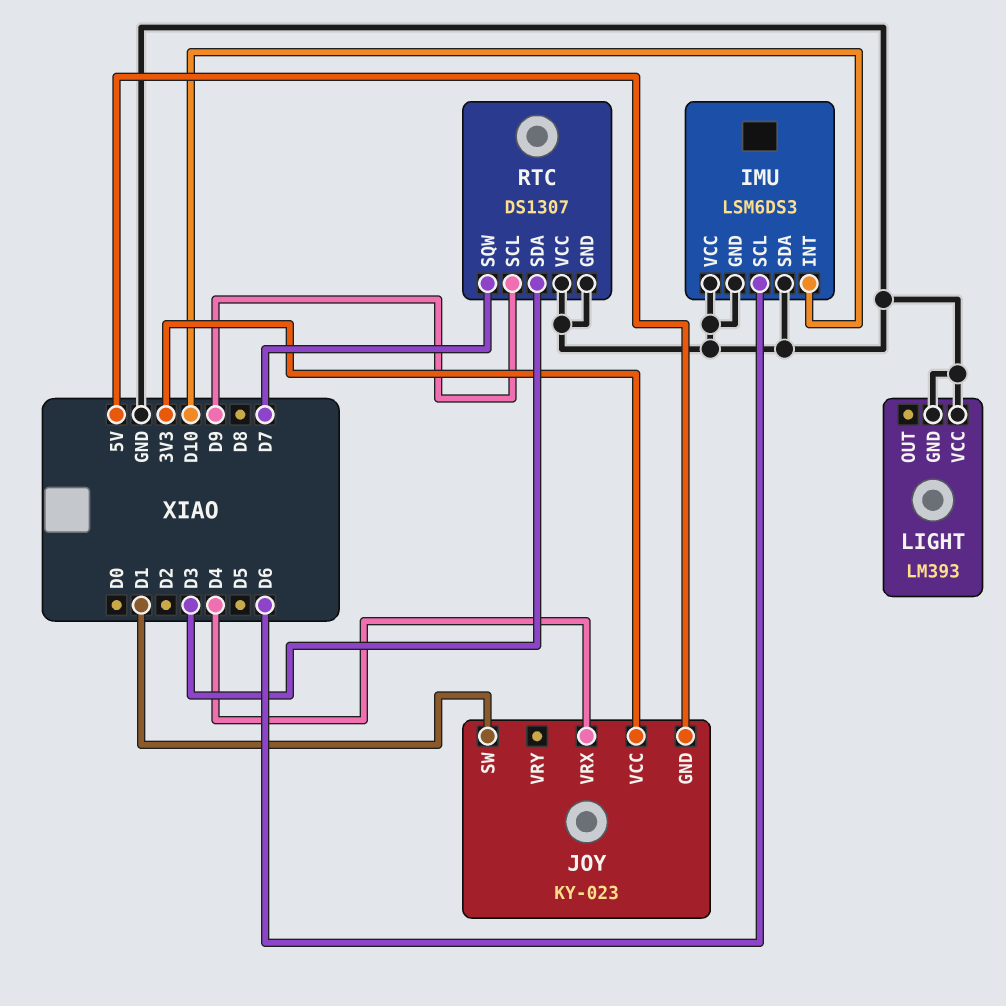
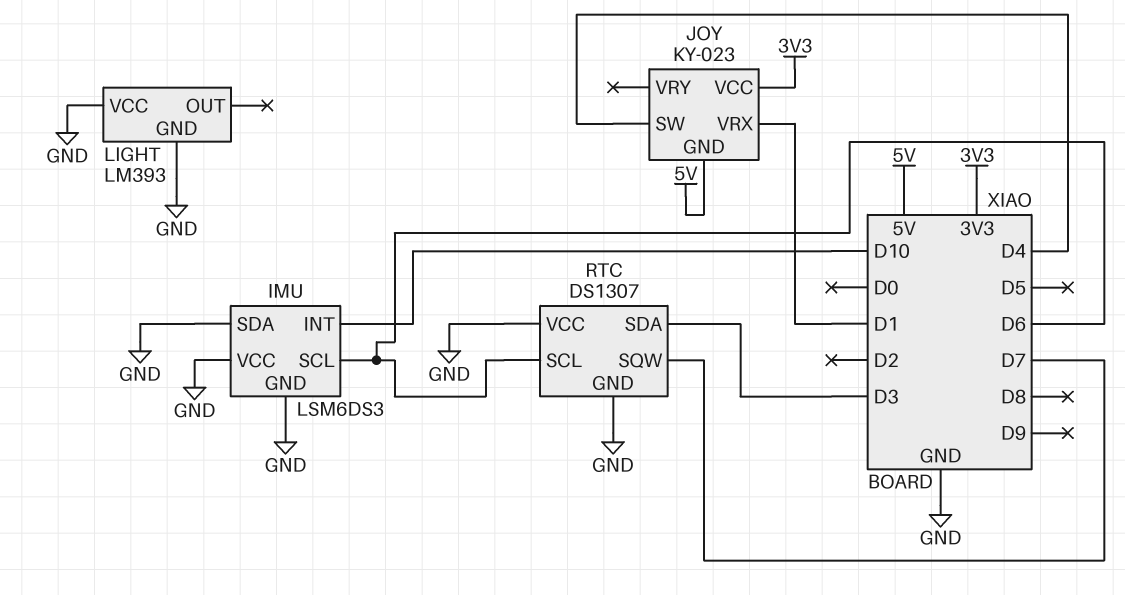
JOY pin SW: D1 -> D4
JOY pin VRX: D4 -> D1
RTC pin SCL: D9 -> D6

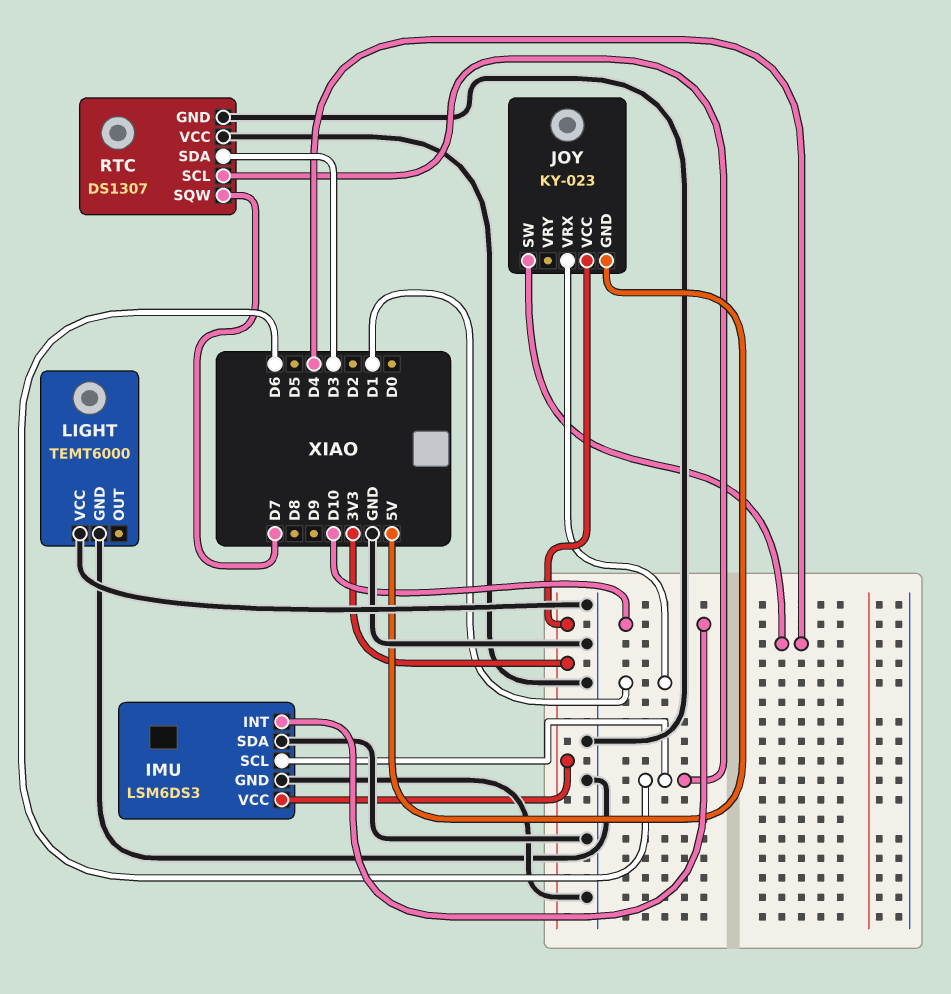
IMU pin VCC: GND -> 3V3
LIGHT: LM393 -> TEMT6000

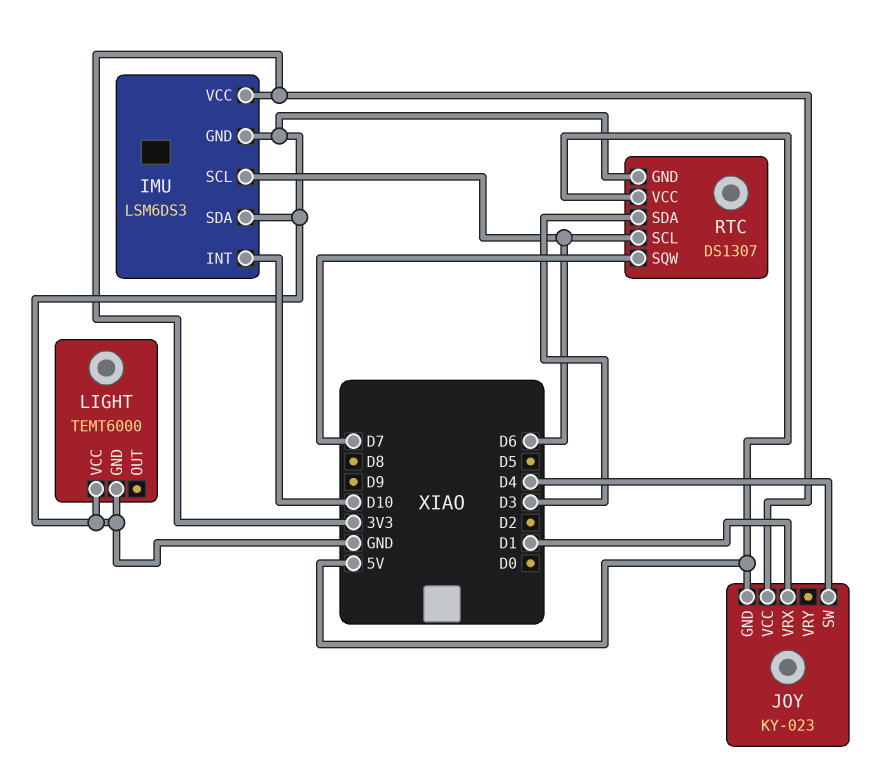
RTC pin VCC: GND -> 5V

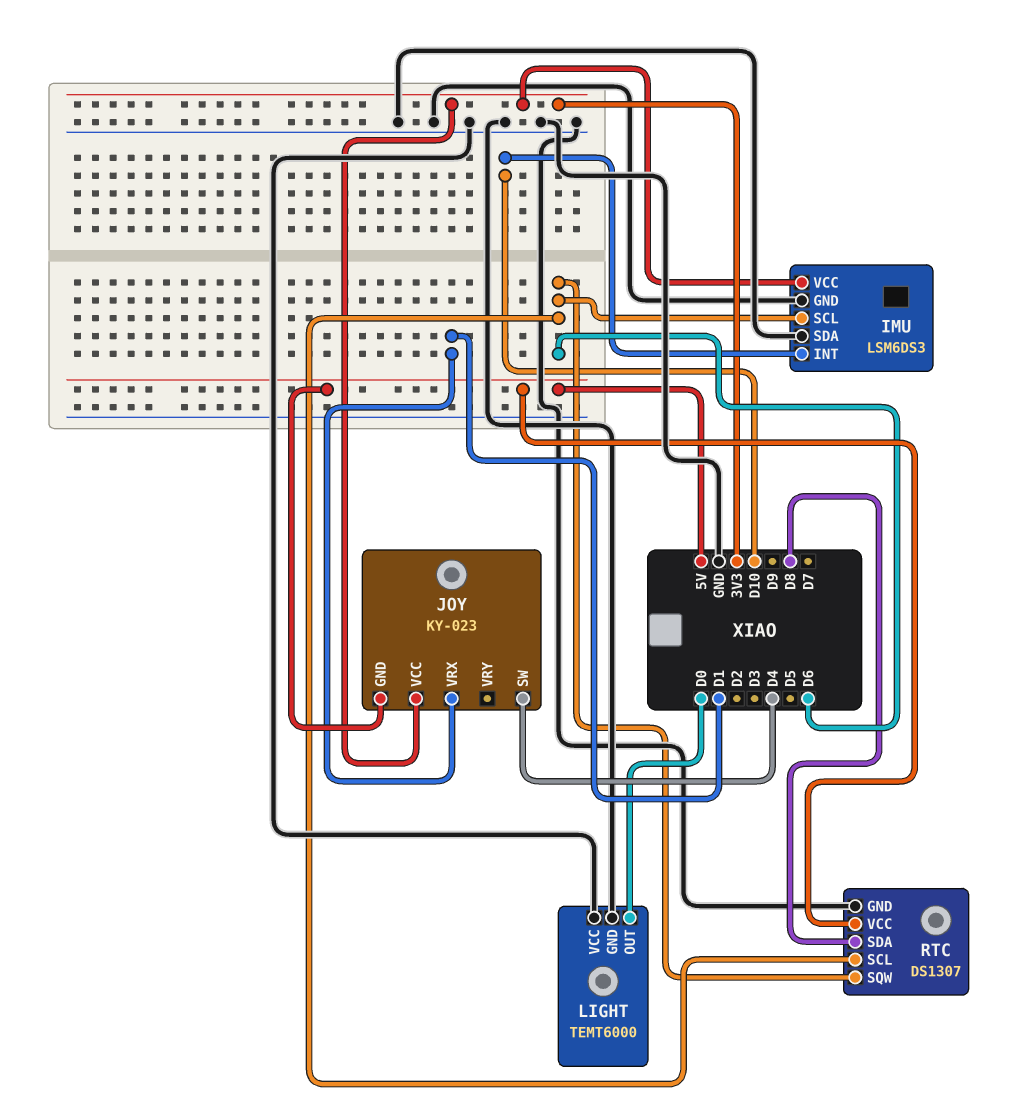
LIGHT pin OUT: none -> D0
RTC pin SDA: D3 -> D8
RTC pin SQW: D7 -> D6

